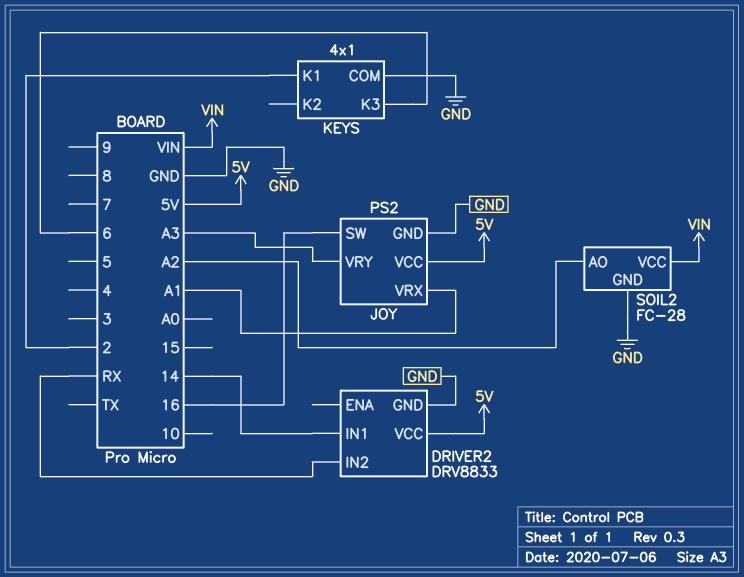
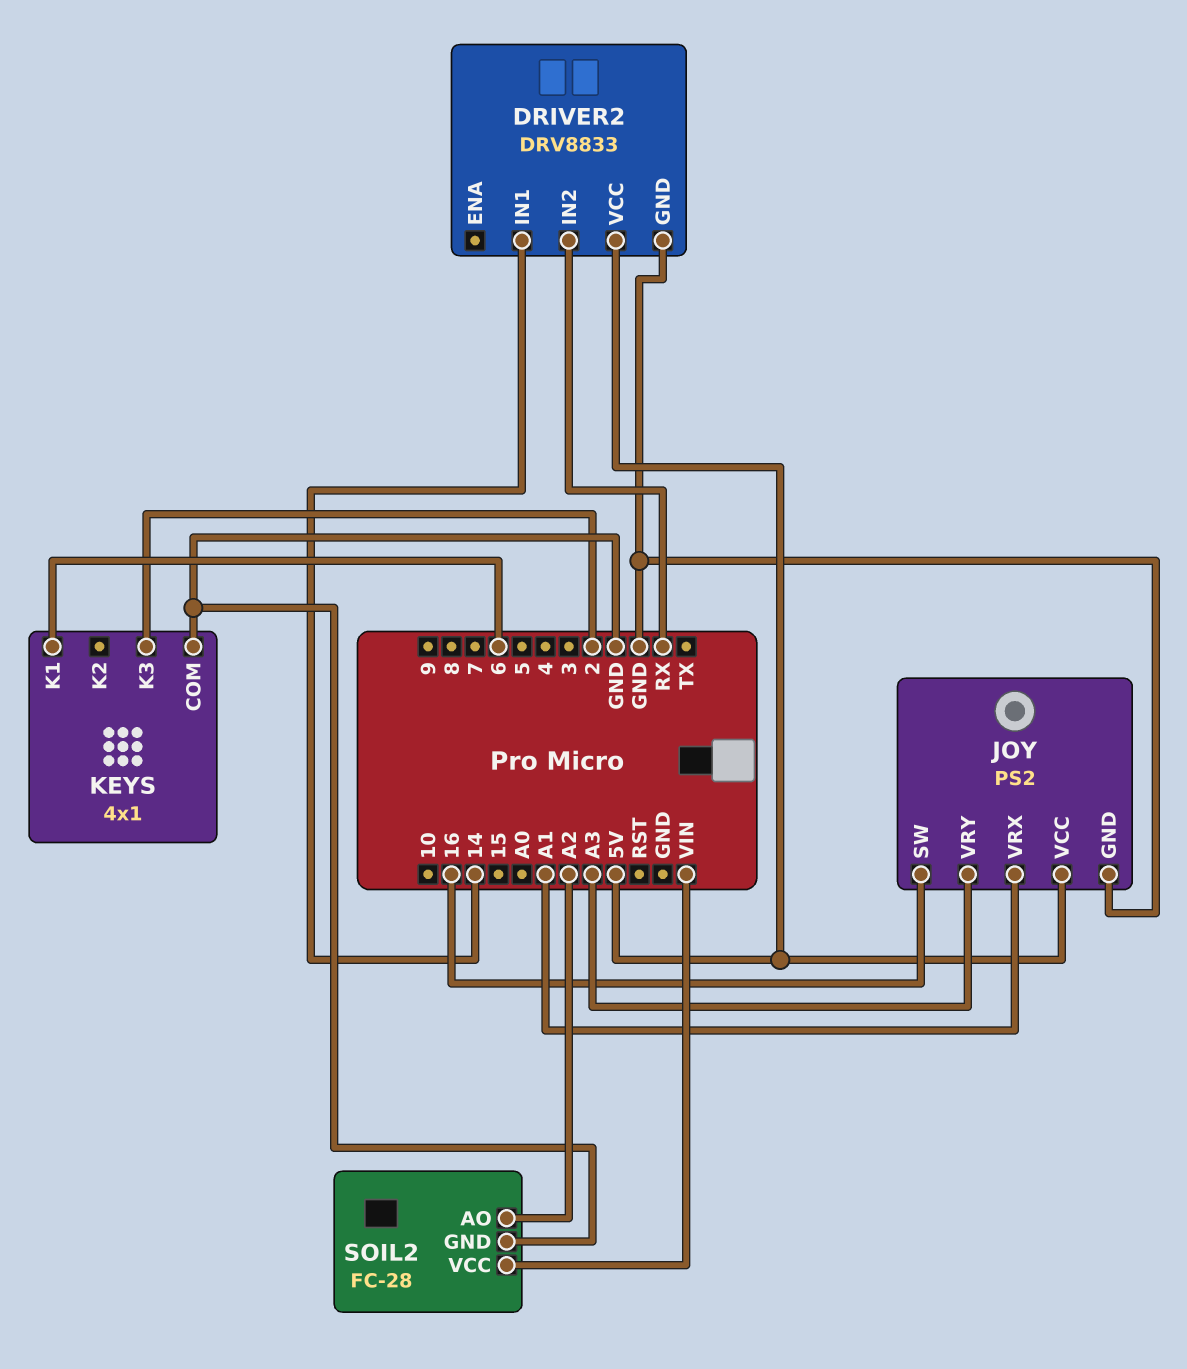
KEYS pin K1: 2 -> 6
KEYS pin K3: 6 -> 2

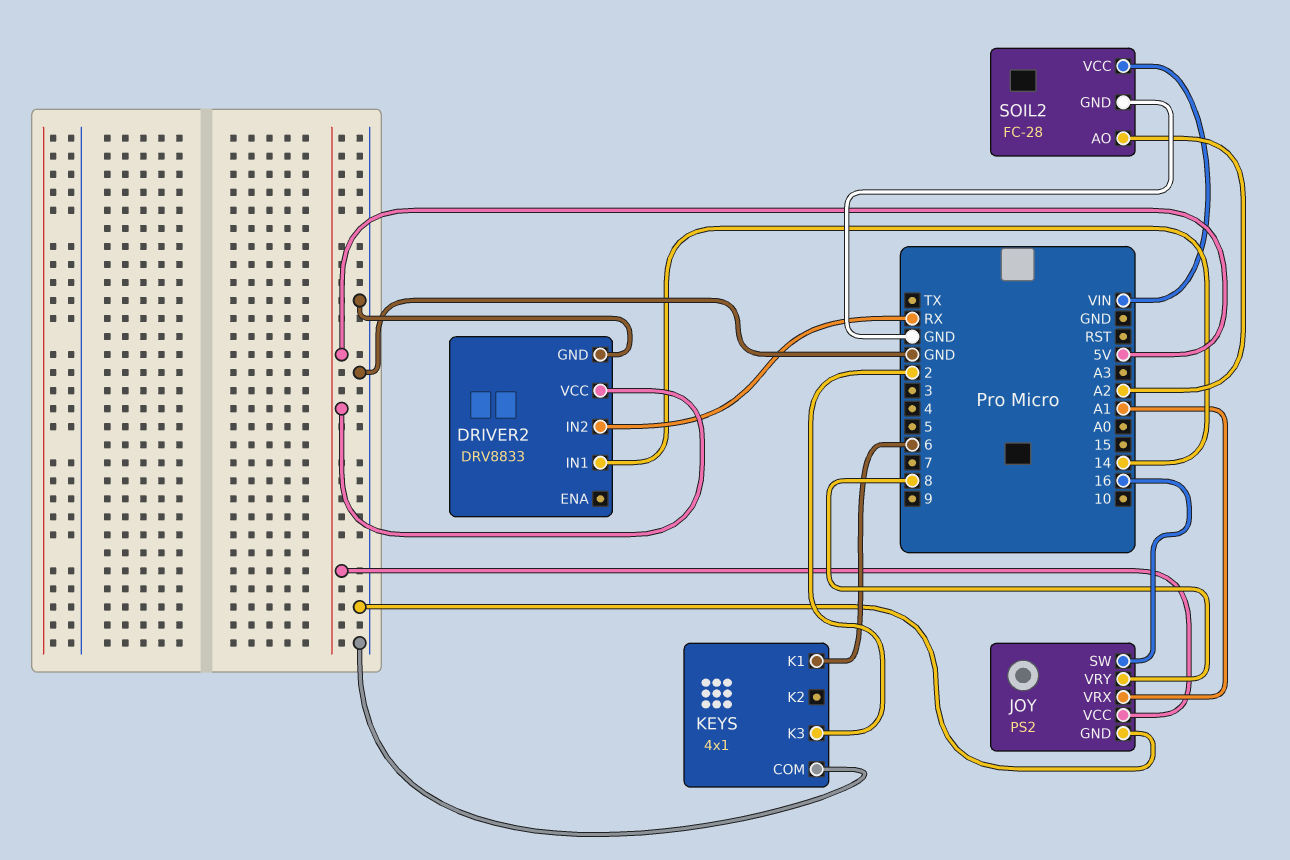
JOY pin VRY: A3 -> 8

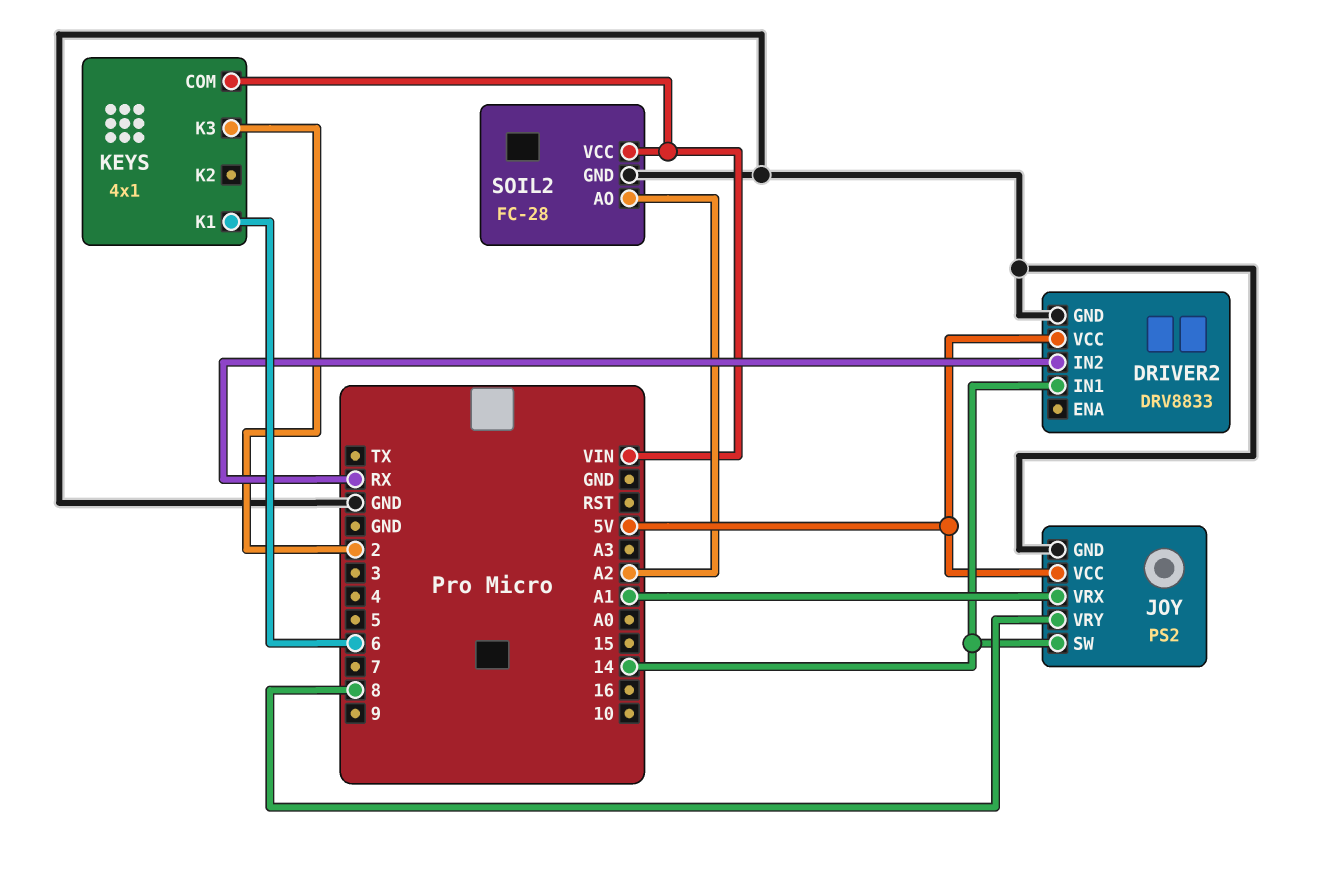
JOY pin SW: 16 -> 14
KEYS pin COM: GND -> VIN

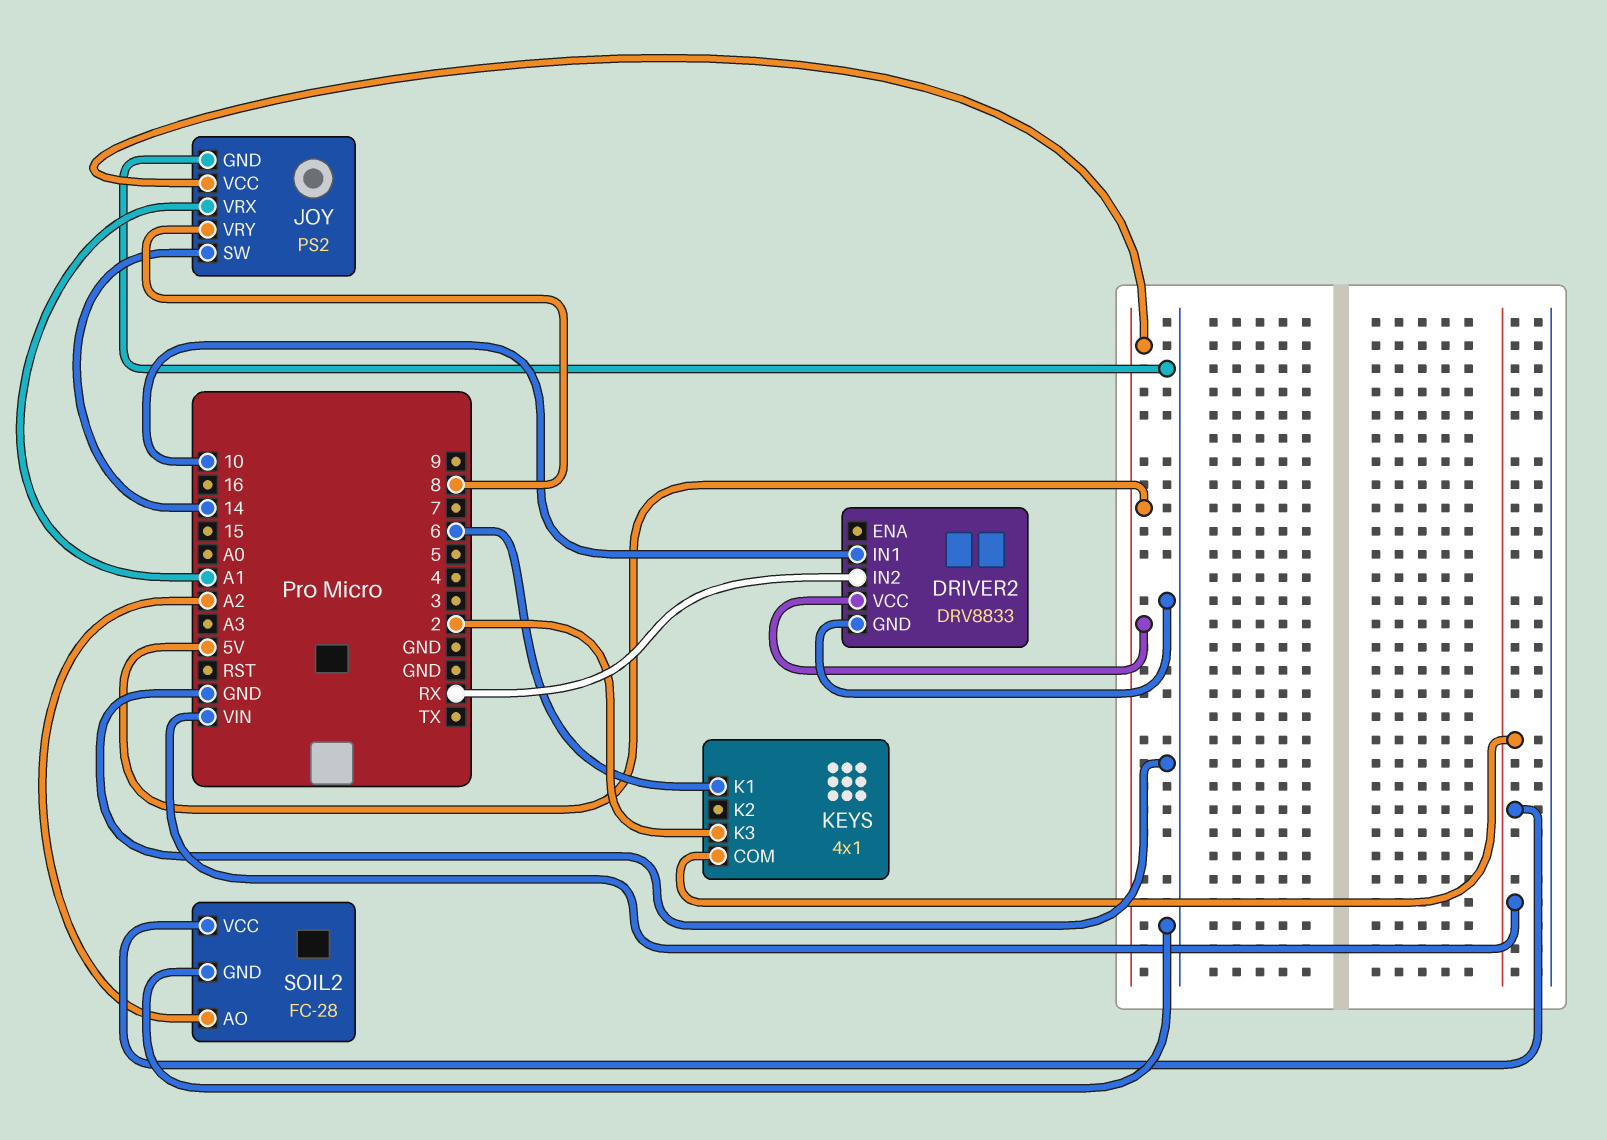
DRIVER2 pin IN1: 14 -> 10

